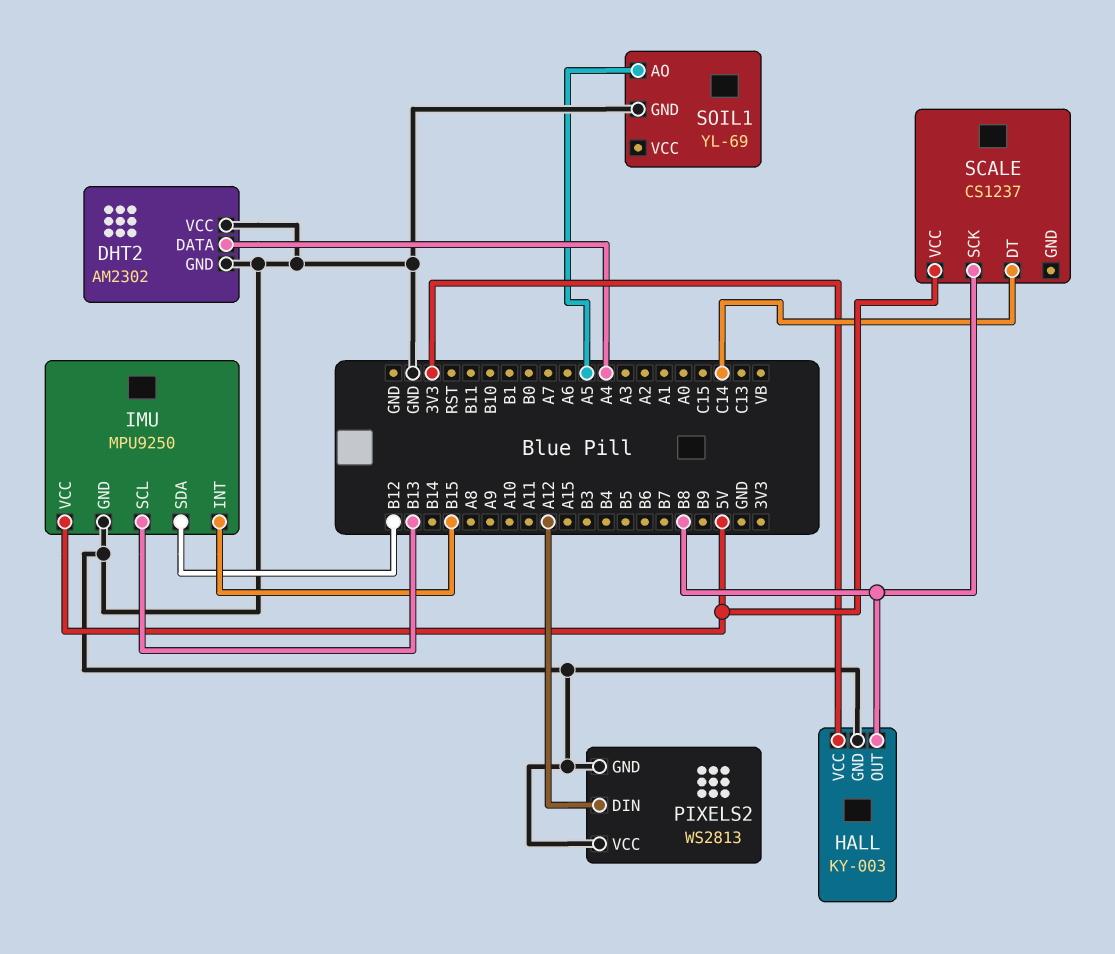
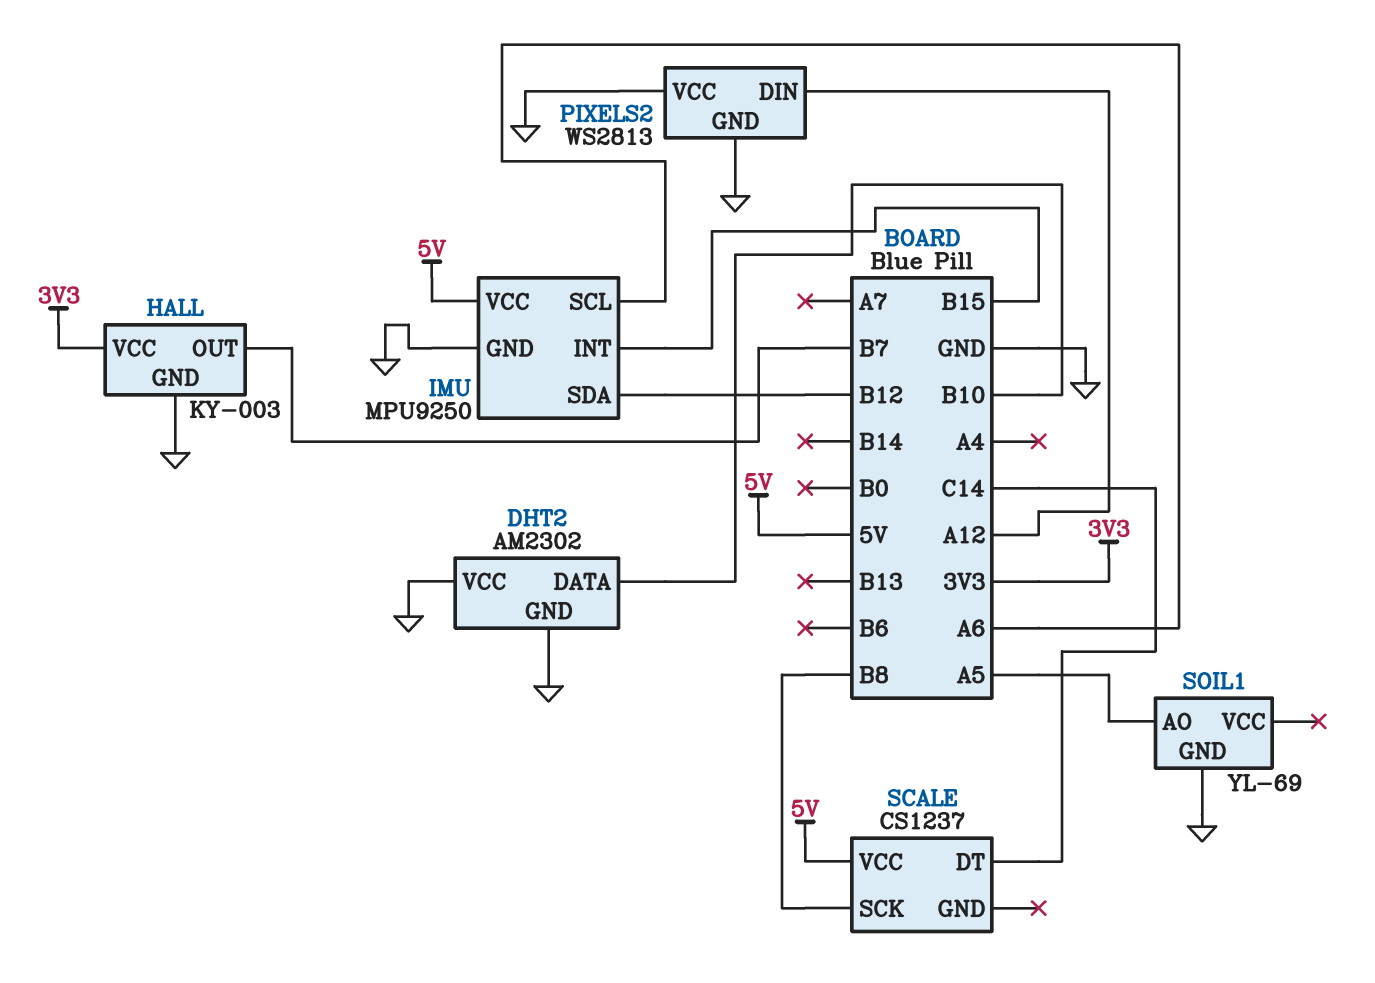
DHT2 pin DATA: A4 -> B10
HALL pin OUT: B8 -> B7
IMU pin SCL: B13 -> A6

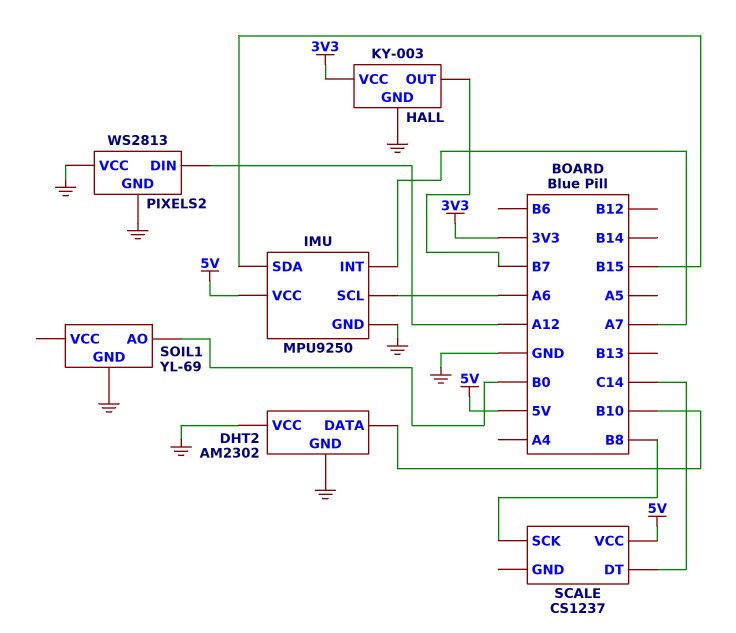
IMU pin INT: B15 -> A7
IMU pin SDA: B12 -> B15
SOIL1 pin AO: A5 -> B0

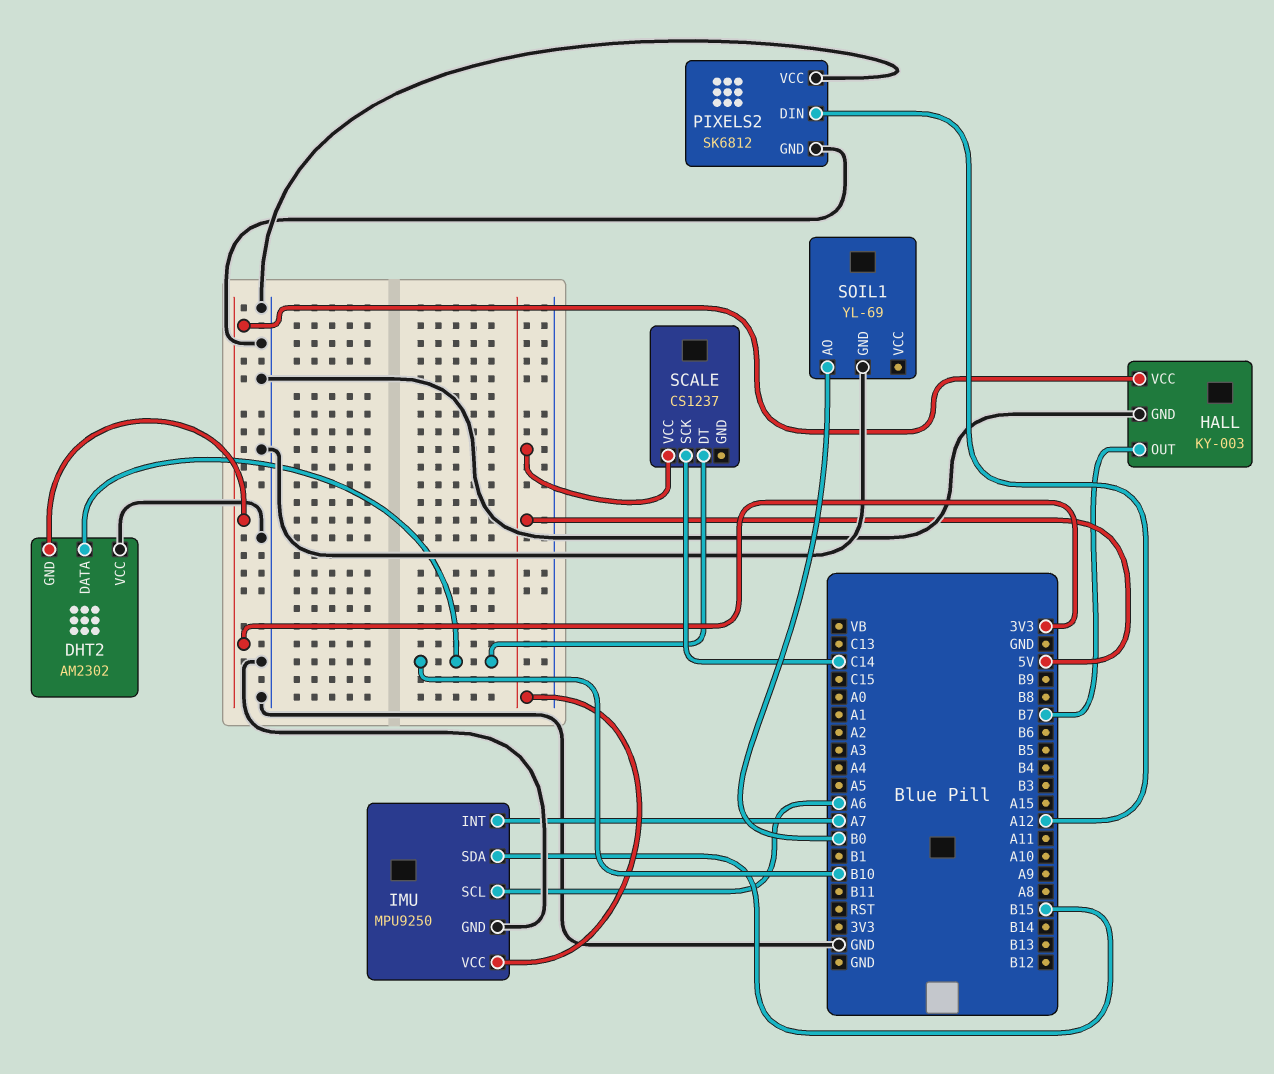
DHT2 pin GND: GND -> 3V3
PIXELS2: WS2813 -> SK6812
SCALE pin DT: C14 -> B10
SCALE pin SCK: B8 -> C14

